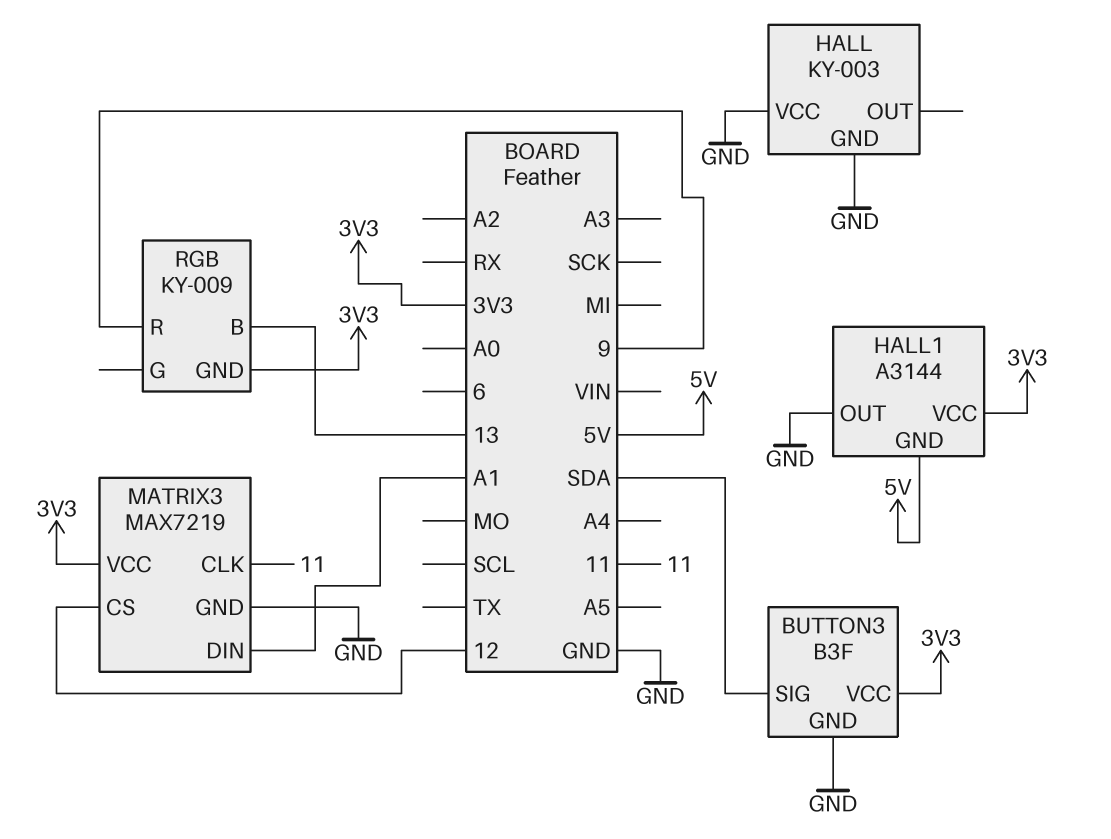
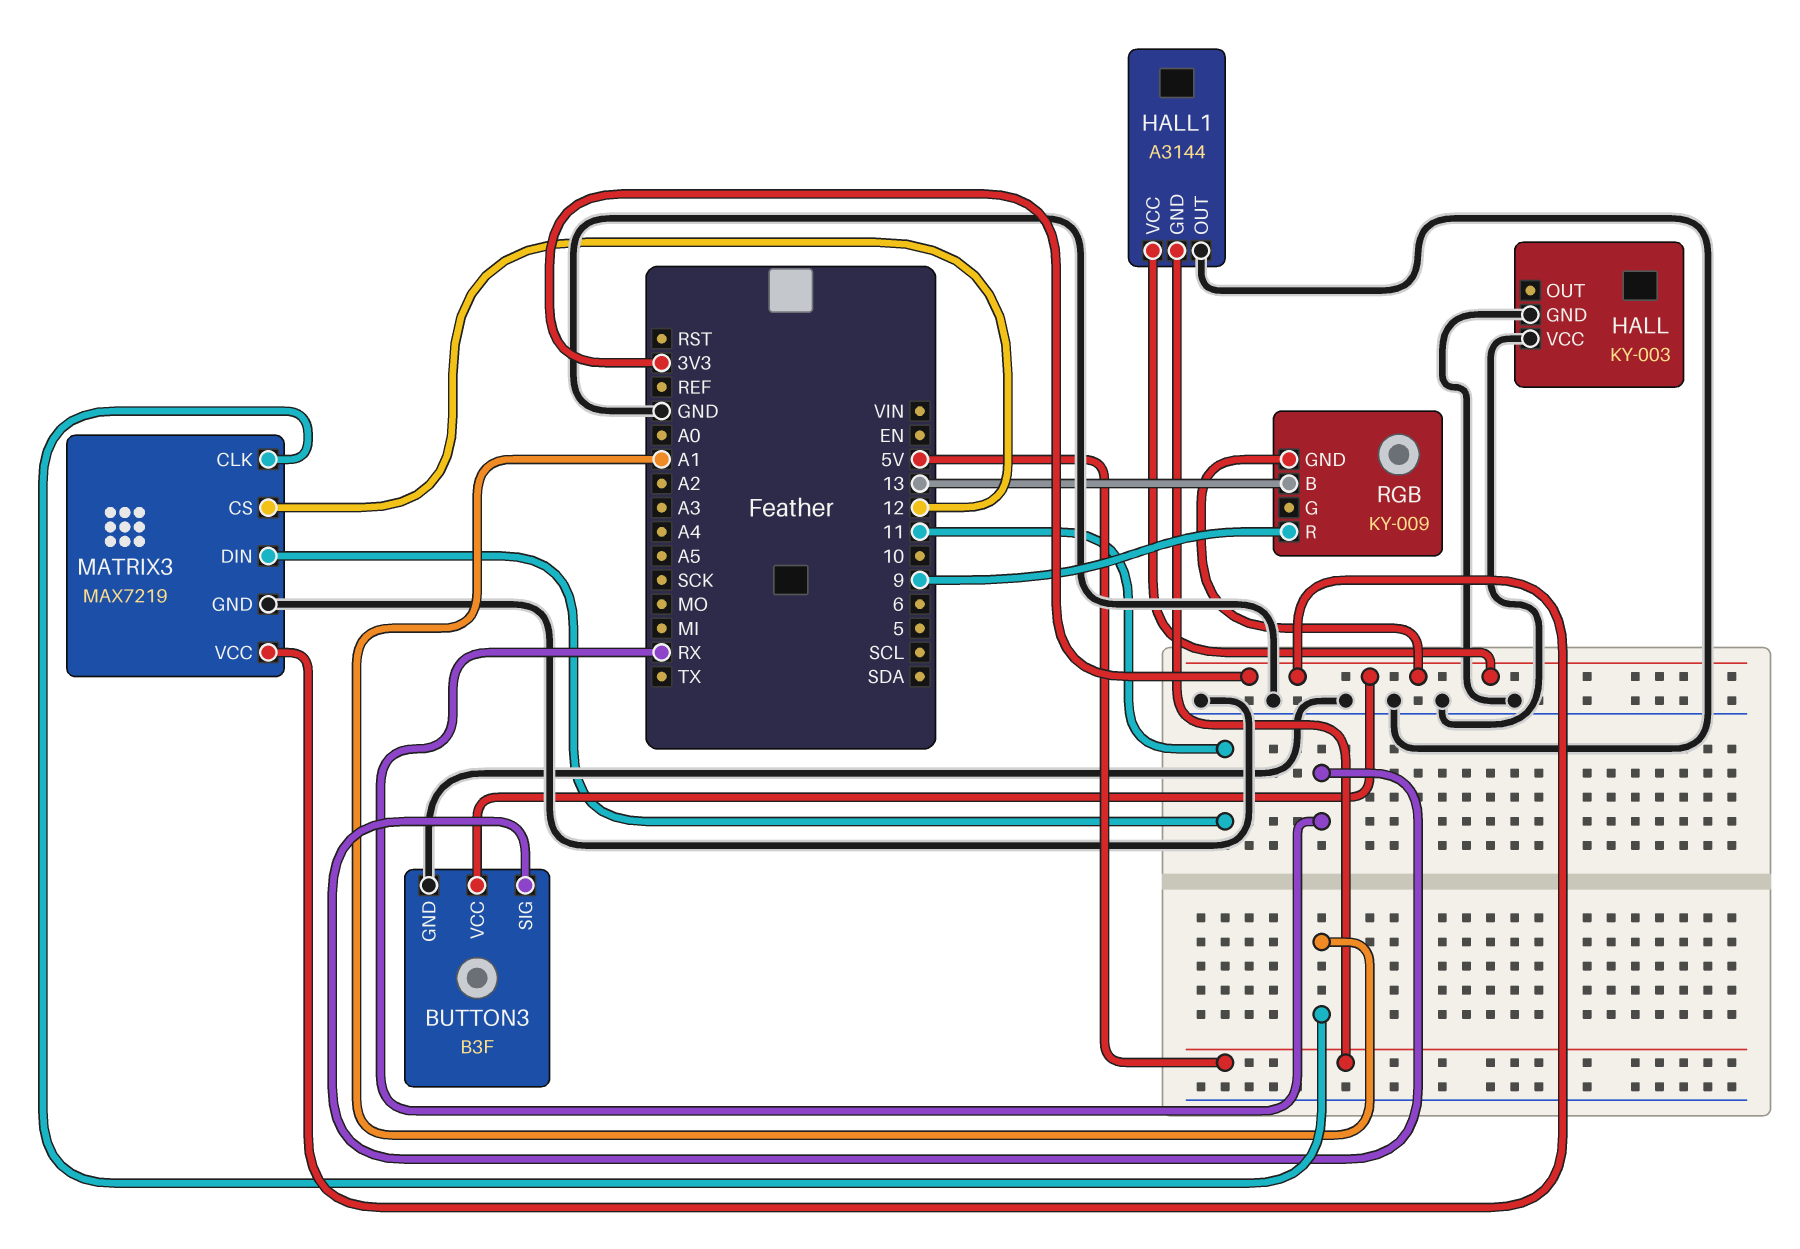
BUTTON3 pin SIG: SDA -> RX
MATRIX3 pin CLK: 11 -> A1
MATRIX3 pin DIN: A1 -> 11

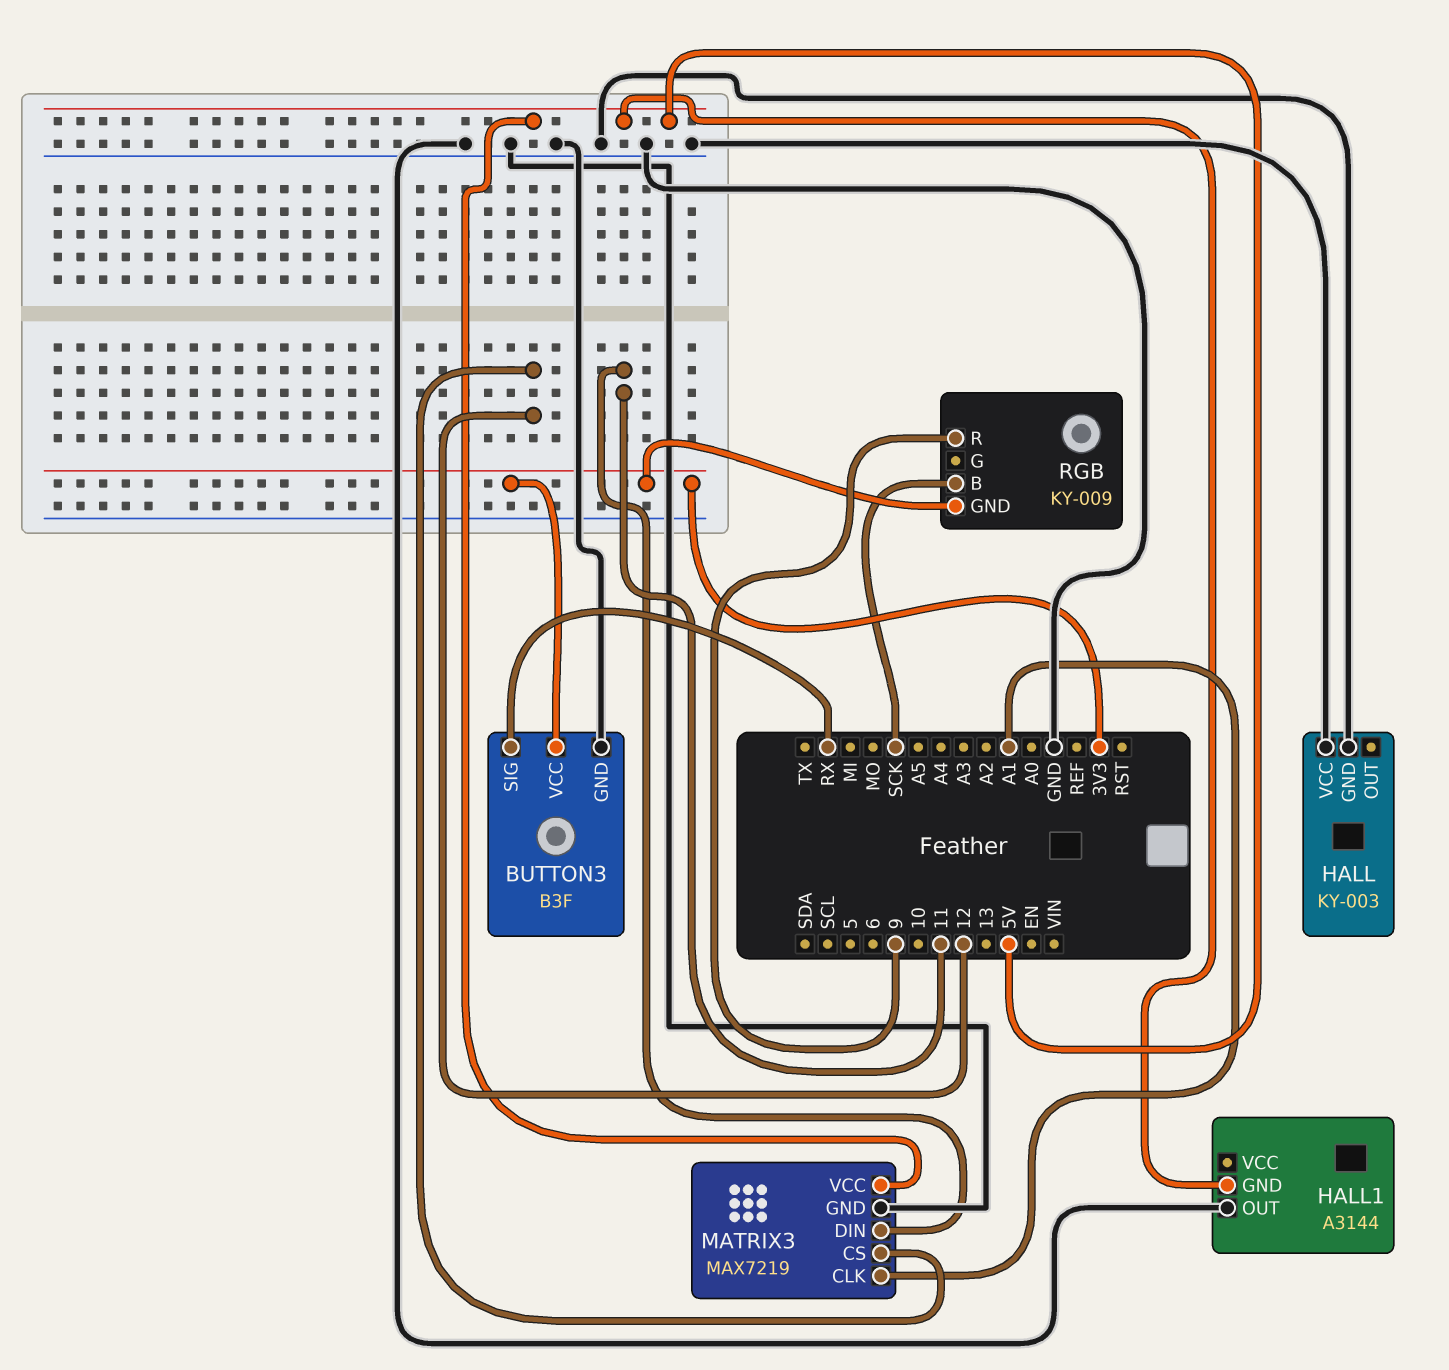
HALL1 pin VCC: 3V3 -> none
MATRIX3 pin VCC: 3V3 -> 5V
RGB pin B: 13 -> SCK

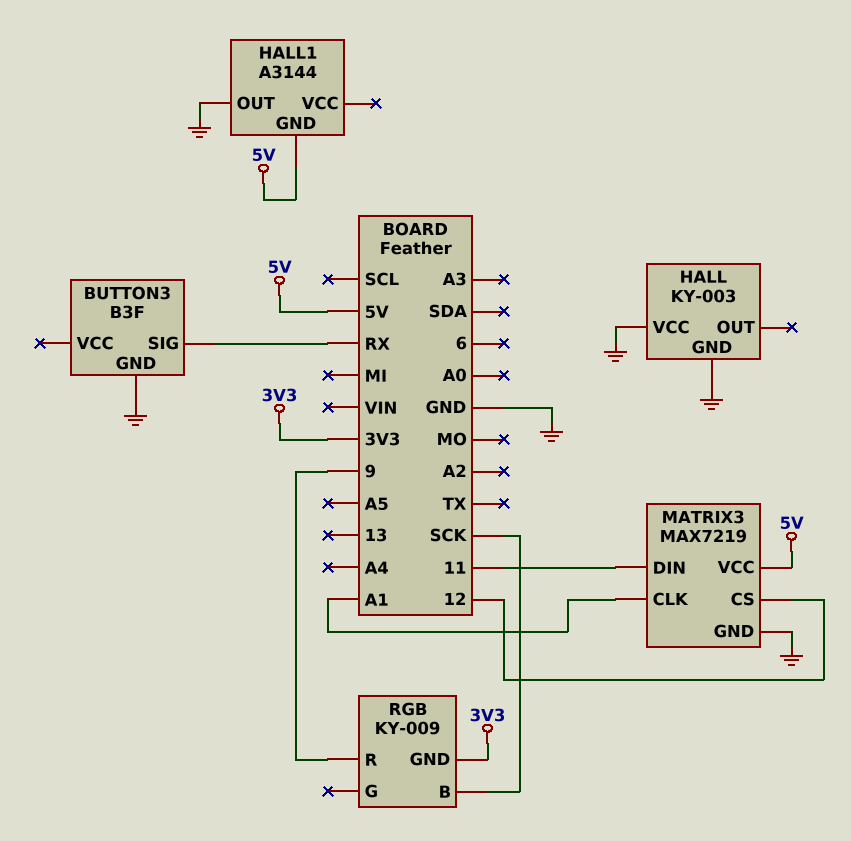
BUTTON3 pin VCC: 3V3 -> none

